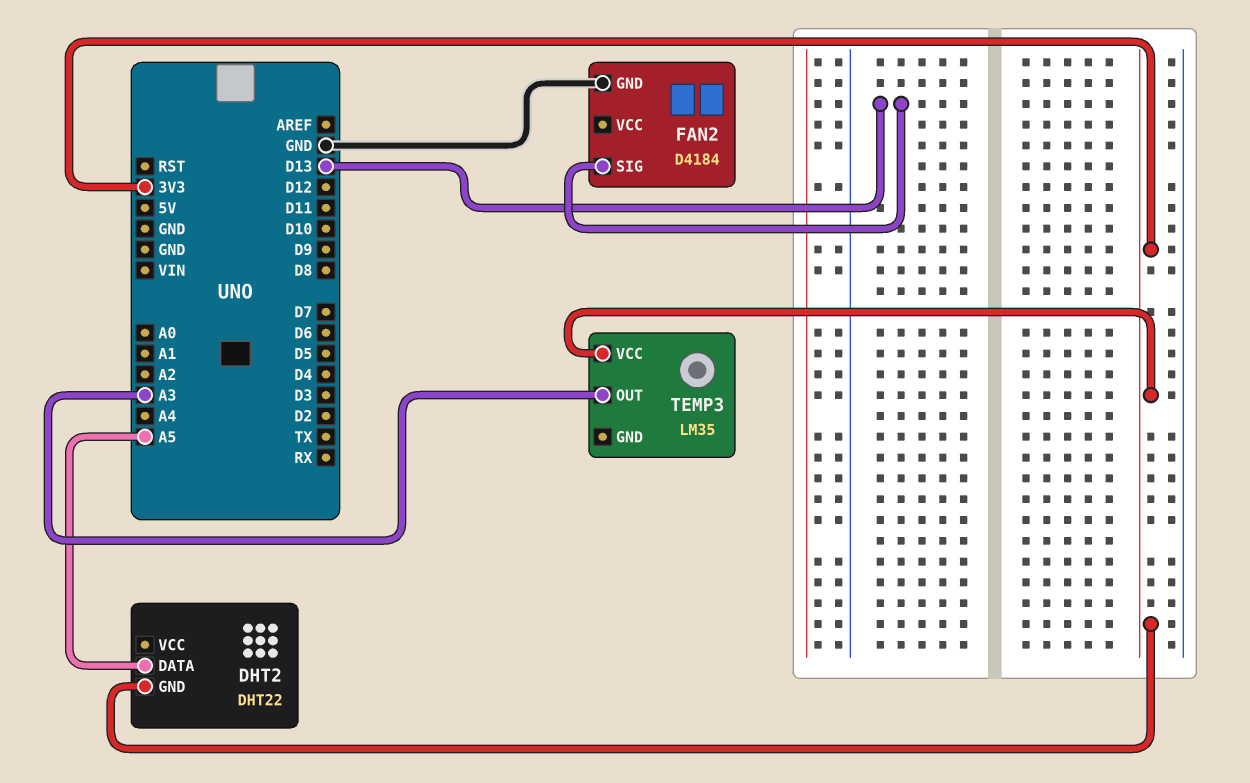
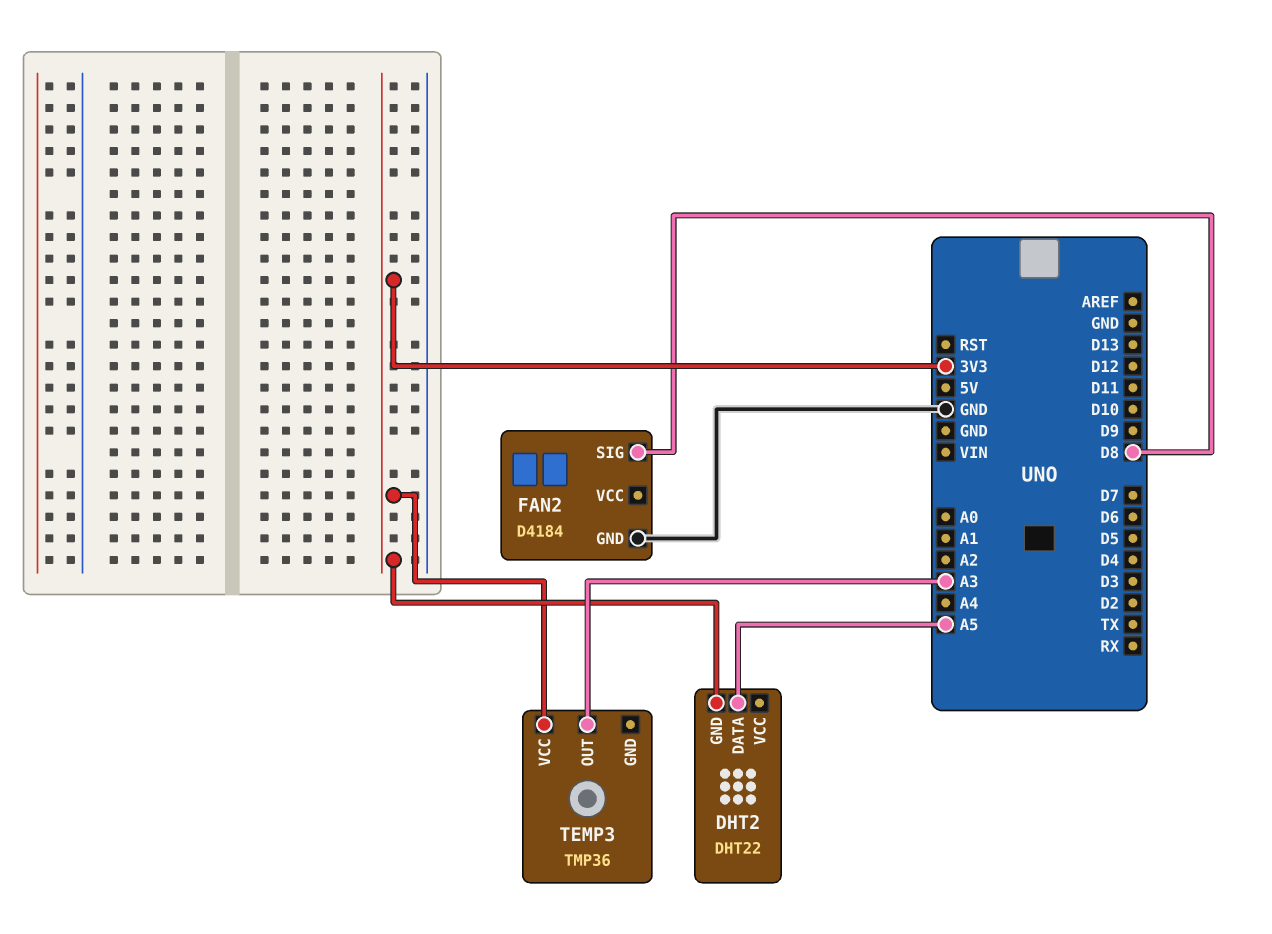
FAN2 pin SIG: D13 -> D8
TEMP3: LM35 -> TMP36

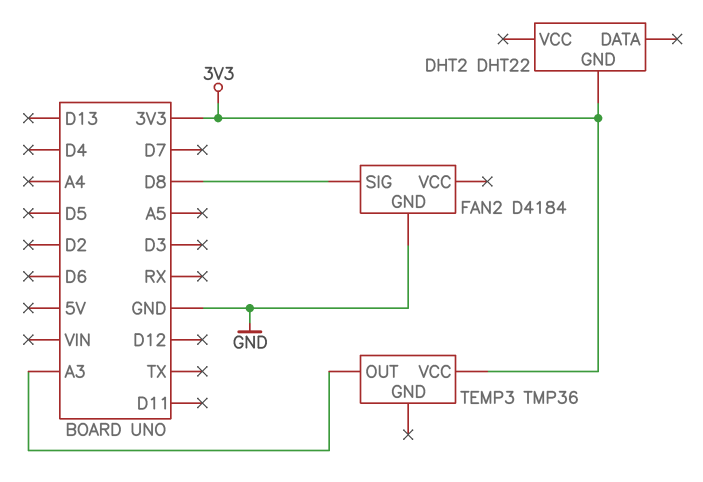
DHT2 pin DATA: A5 -> none

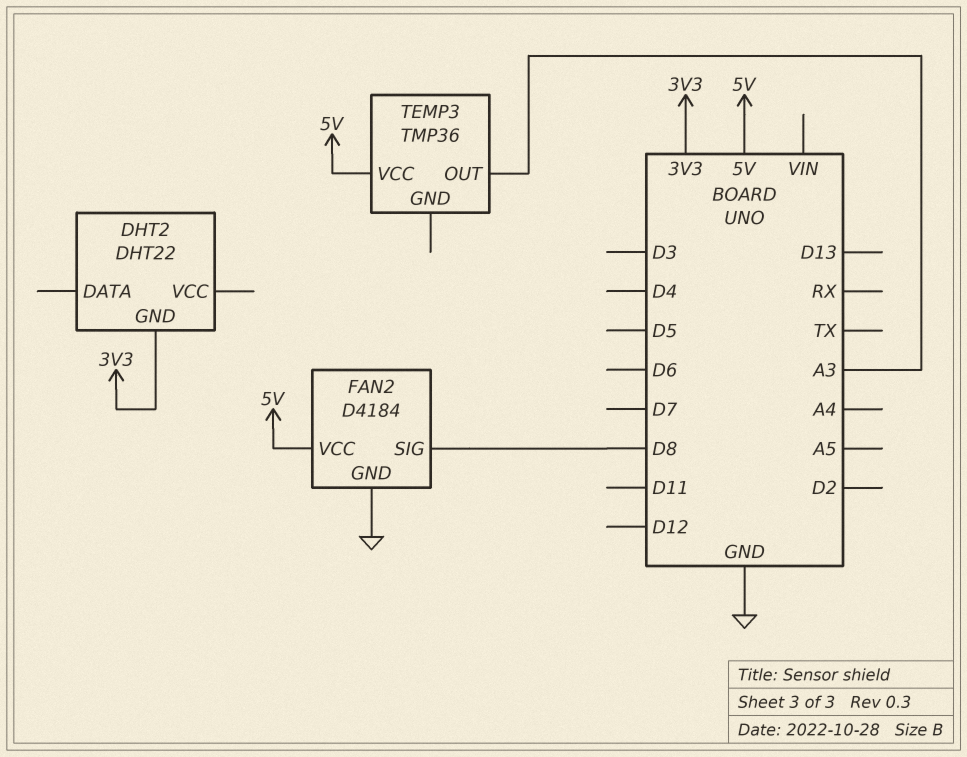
FAN2 pin VCC: none -> 5V
TEMP3 pin VCC: 3V3 -> 5V

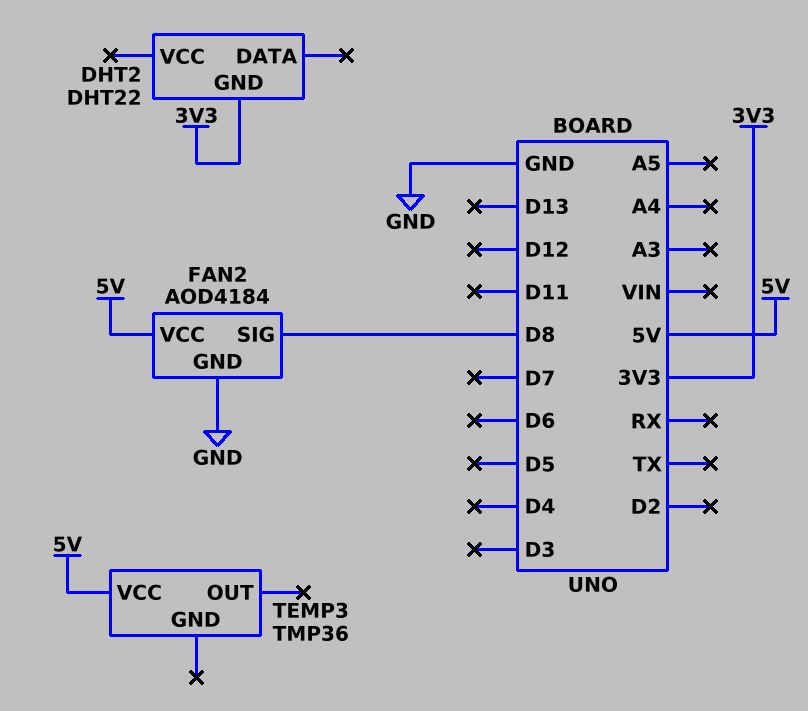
FAN2: D4184 -> AOD4184
TEMP3 pin OUT: A3 -> none

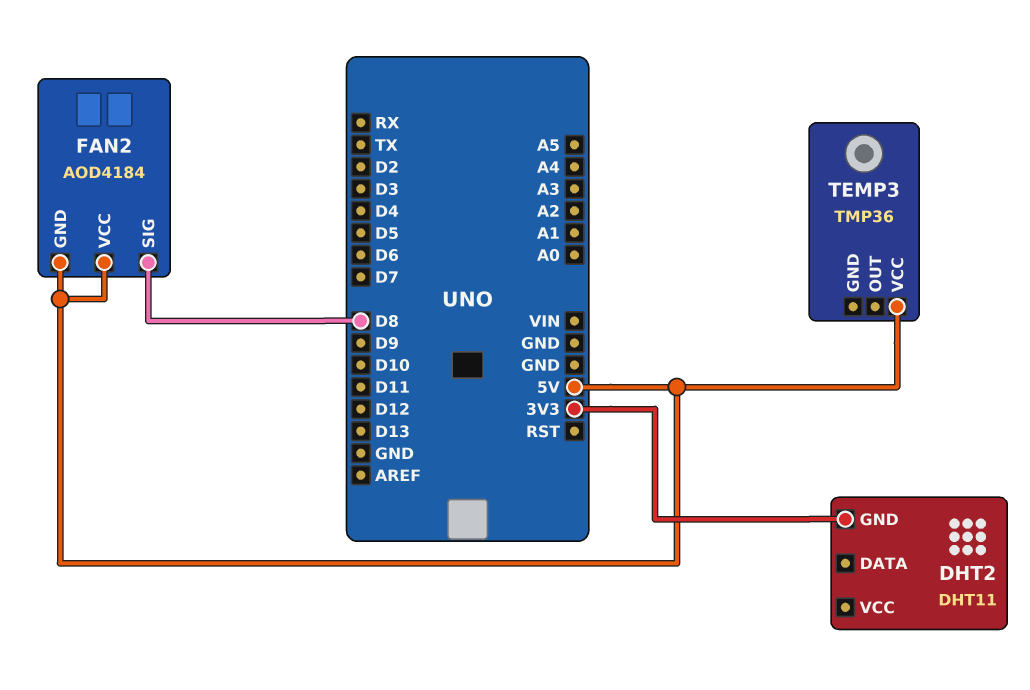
DHT2: DHT22 -> DHT11
FAN2 pin GND: GND -> 5V

